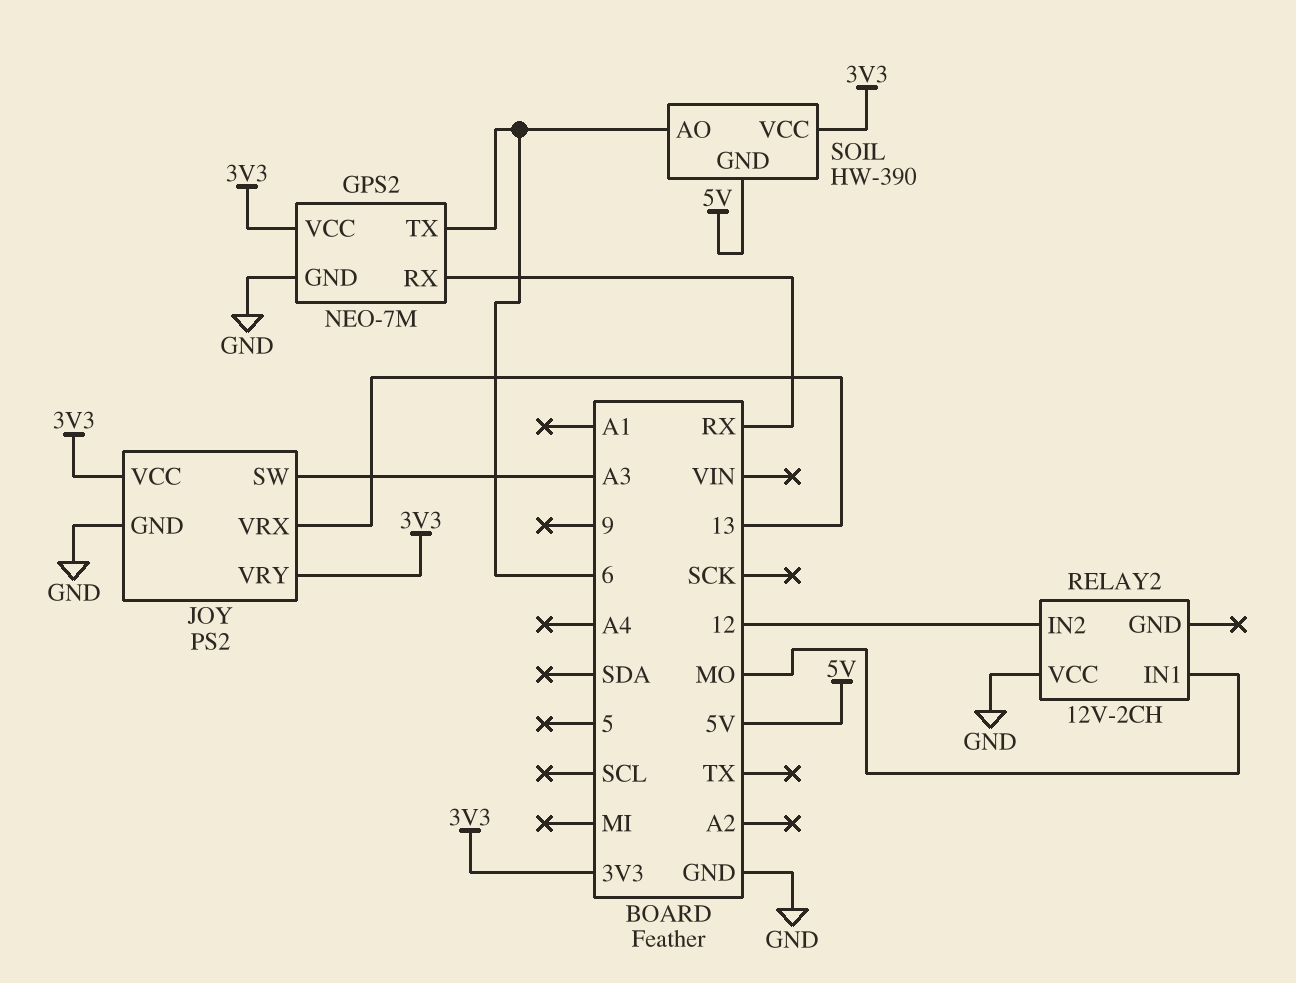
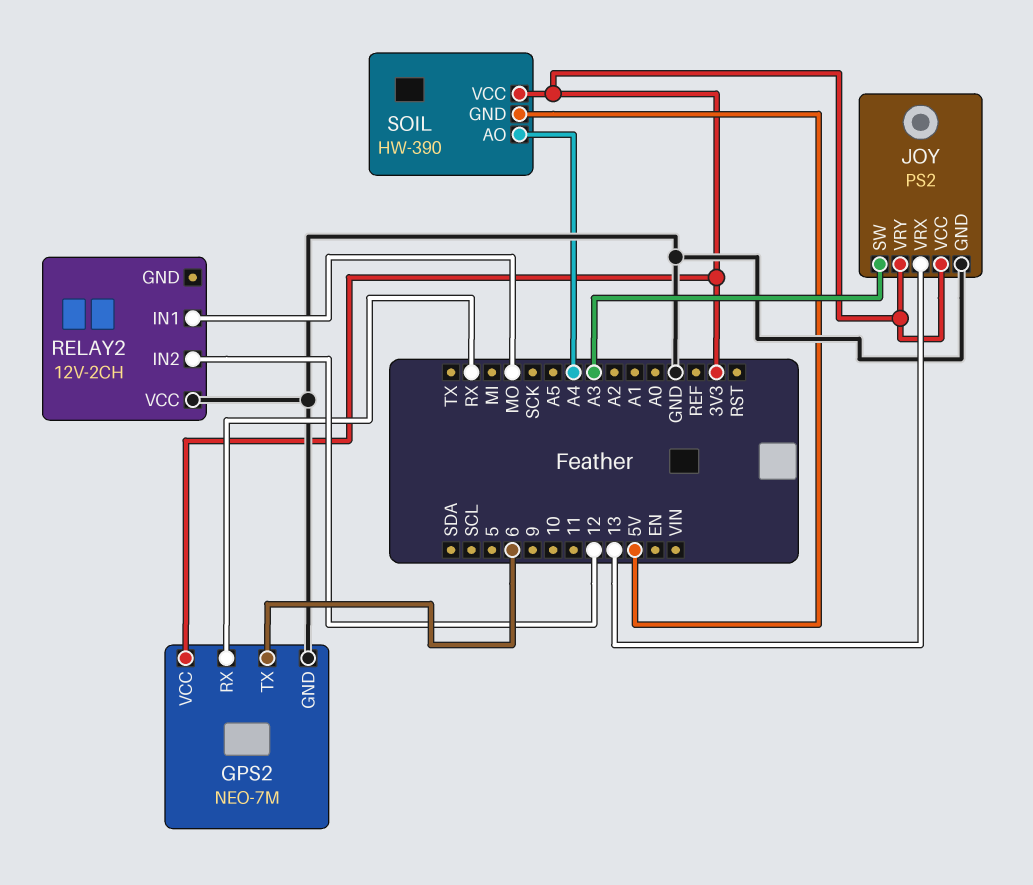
SOIL pin AO: 6 -> A4

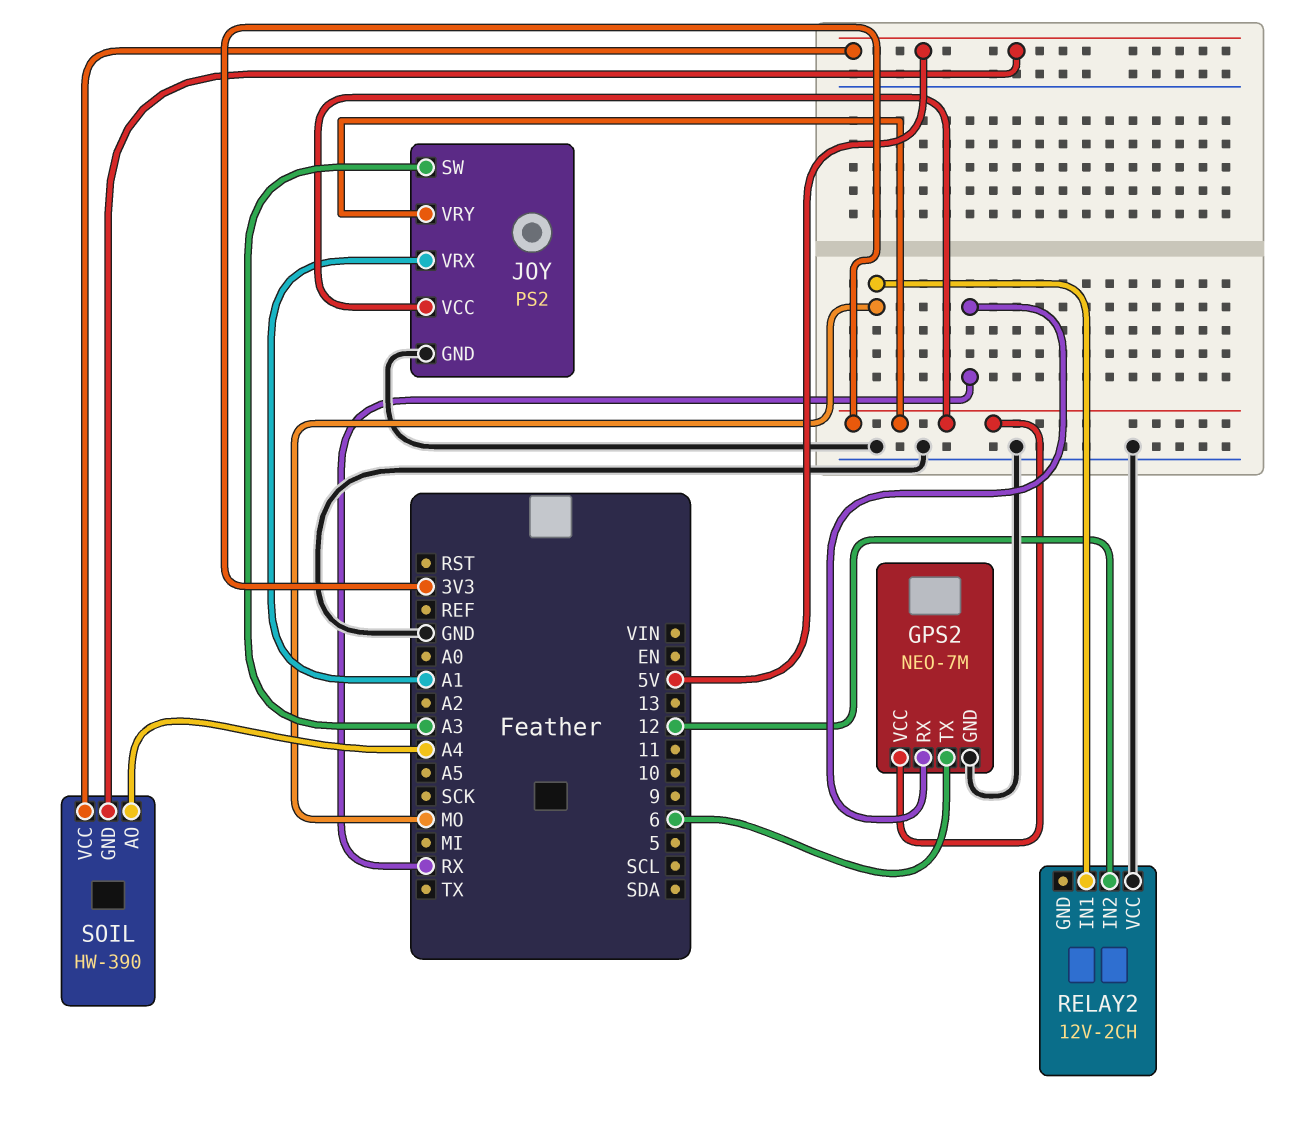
JOY pin VRX: 13 -> A1
SOIL pin VCC: 3V3 -> 5V

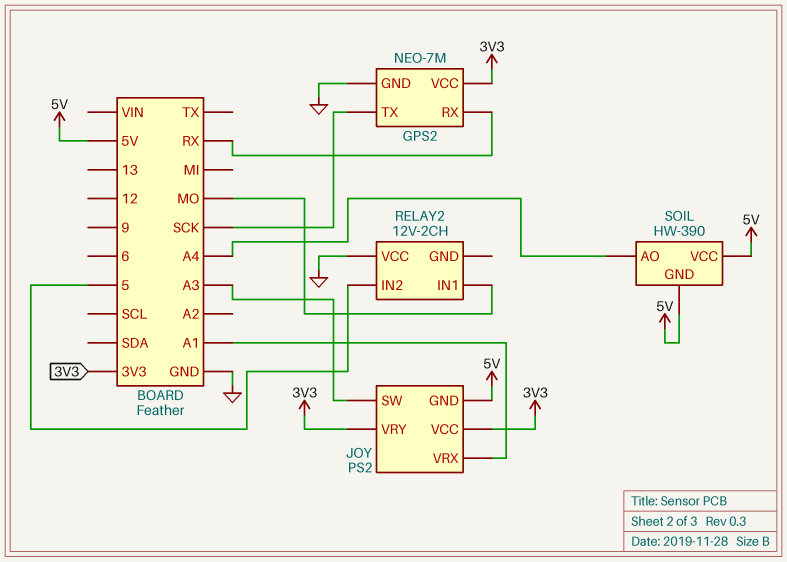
GPS2 pin TX: 6 -> SCK
JOY pin GND: GND -> 5V
RELAY2 pin IN2: 12 -> 5

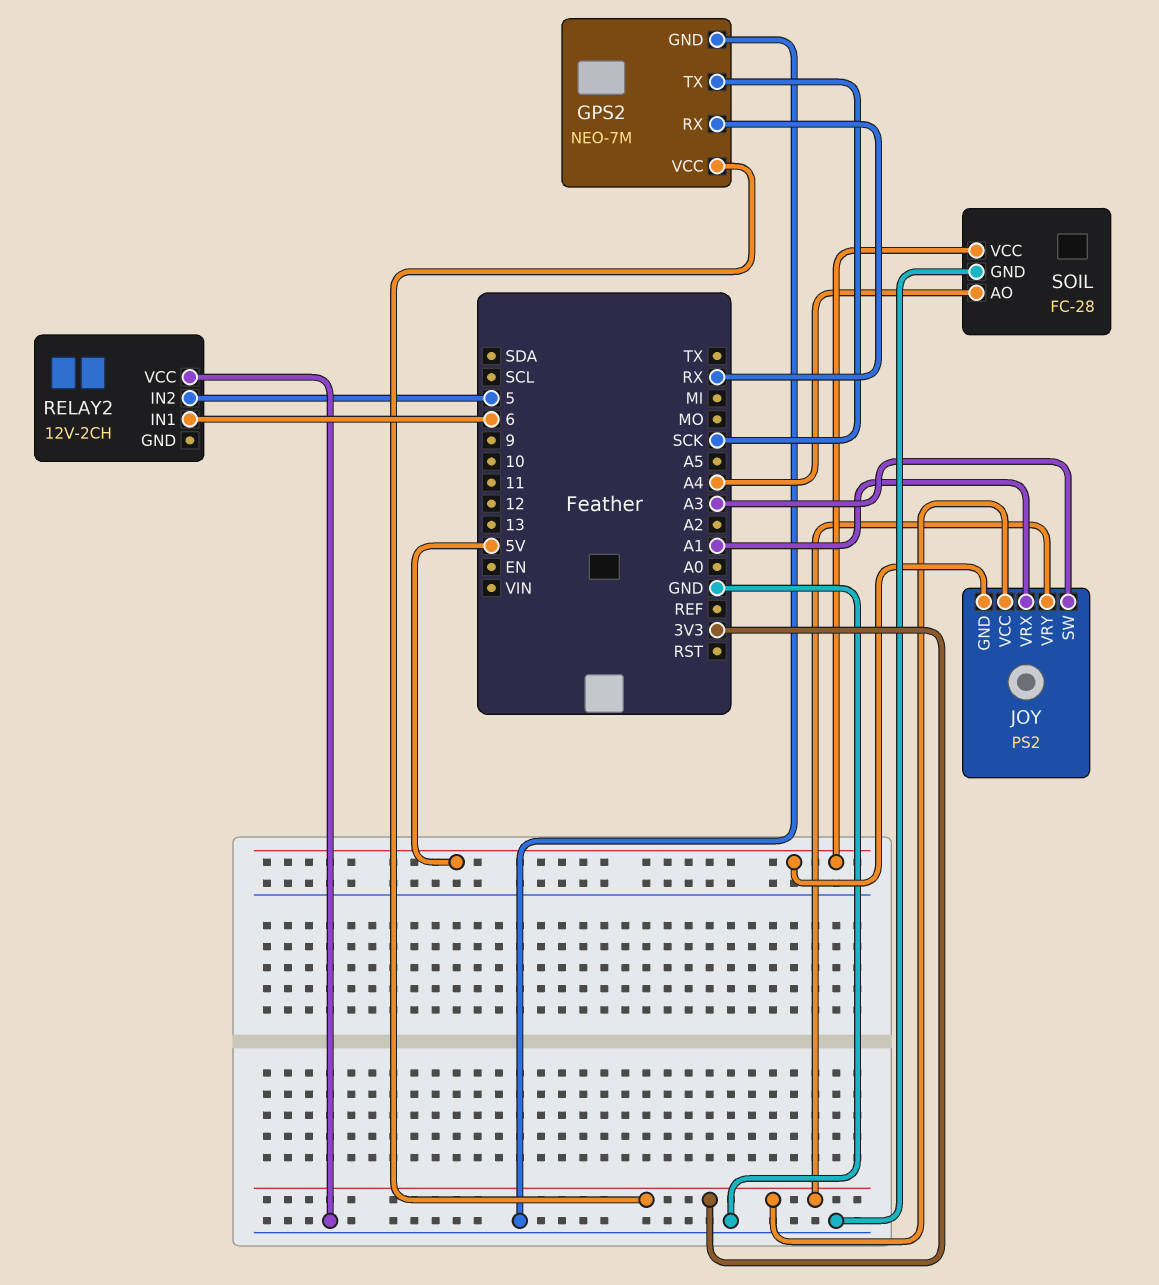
RELAY2 pin IN1: MO -> 6
SOIL: HW-390 -> FC-28
SOIL pin GND: 5V -> GND

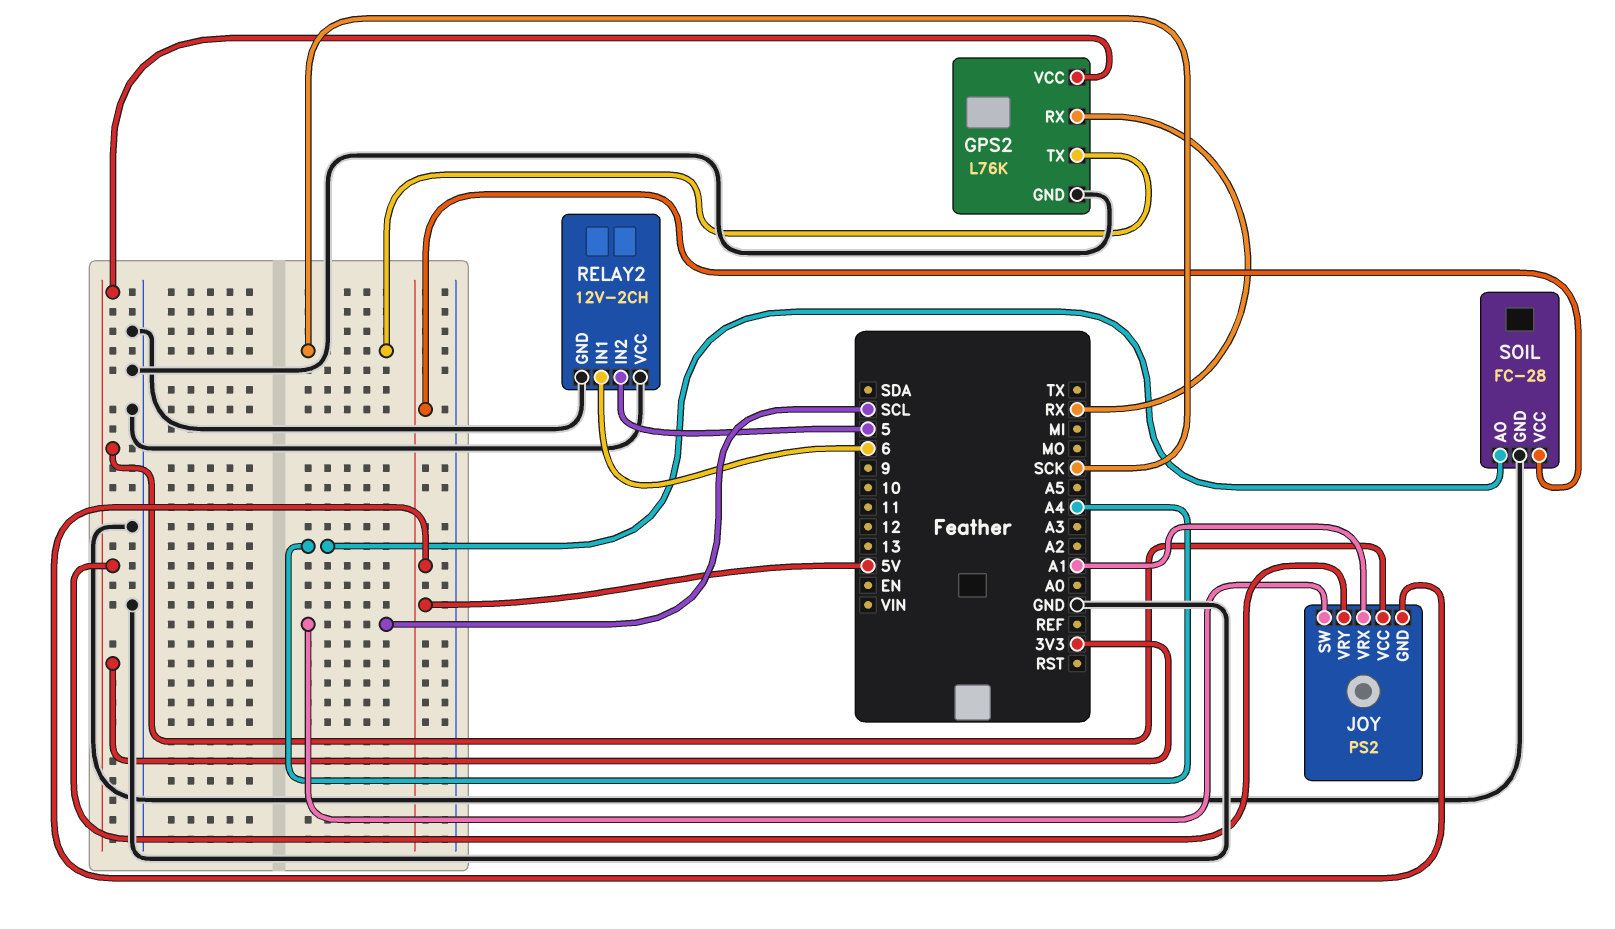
GPS2: NEO-7M -> L76K
JOY pin SW: A3 -> SCL
RELAY2 pin GND: none -> GND

